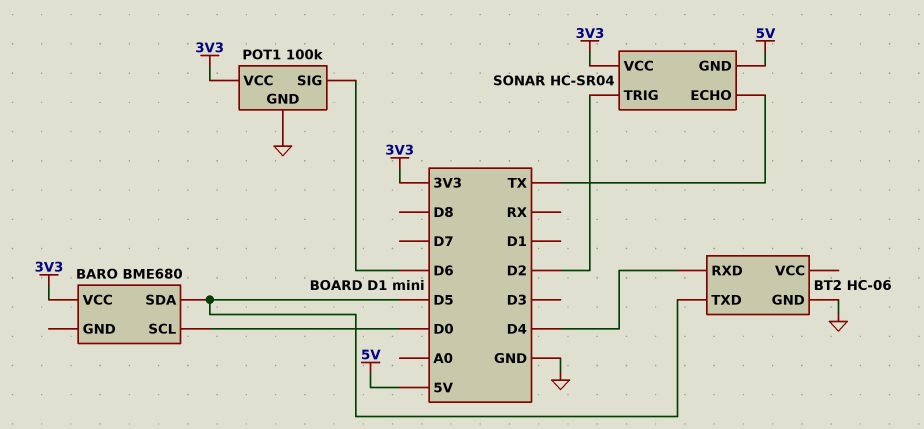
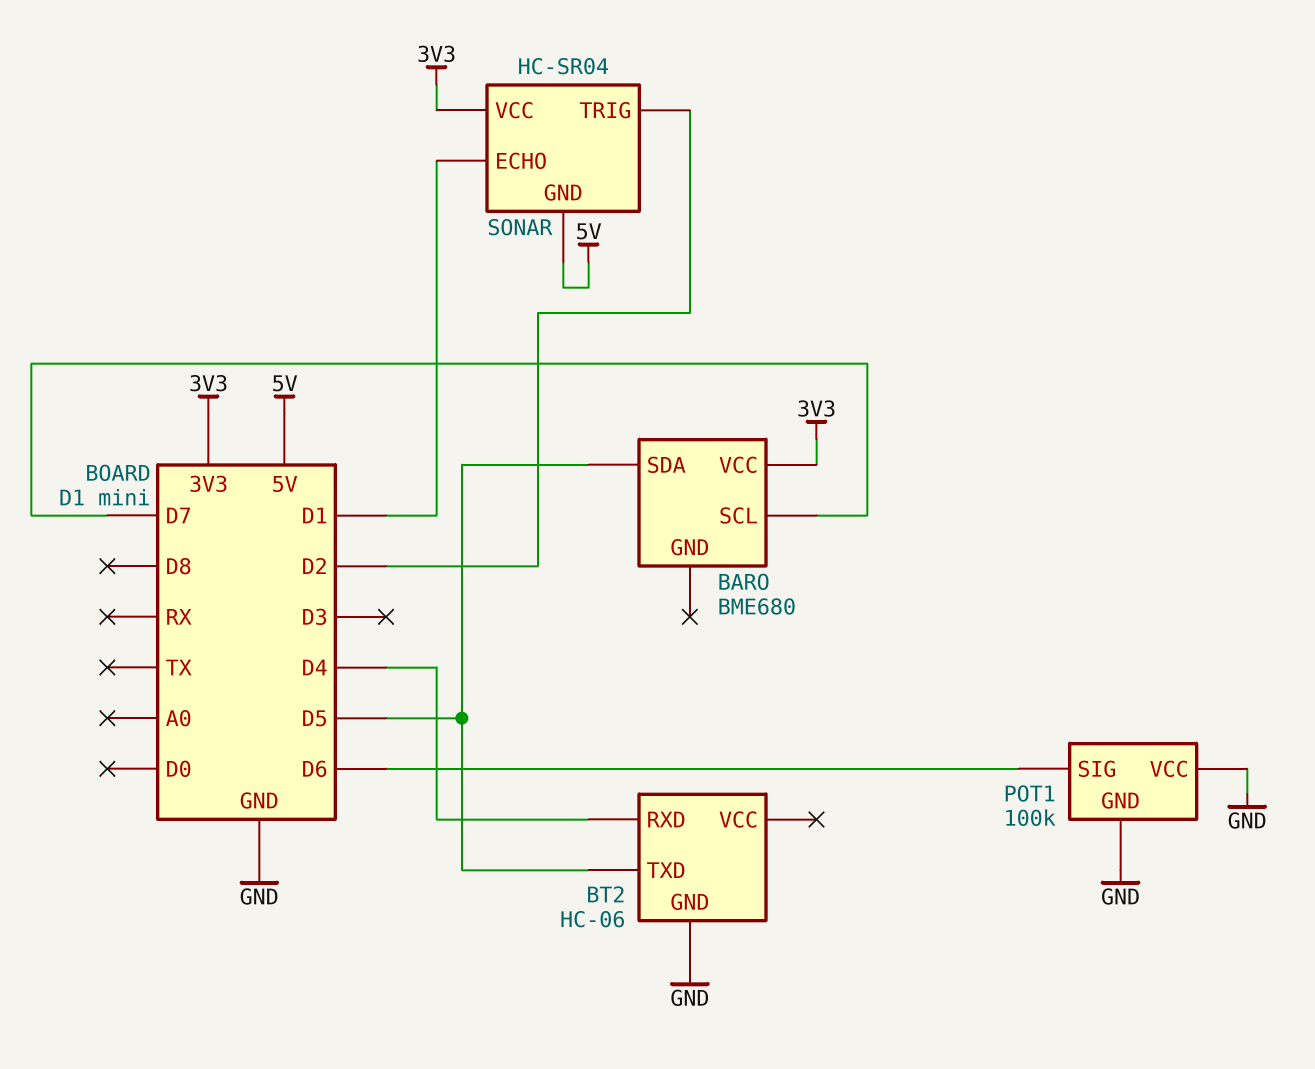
BARO pin SCL: D0 -> D7
POT1 pin VCC: 3V3 -> GND
SONAR pin ECHO: TX -> D1

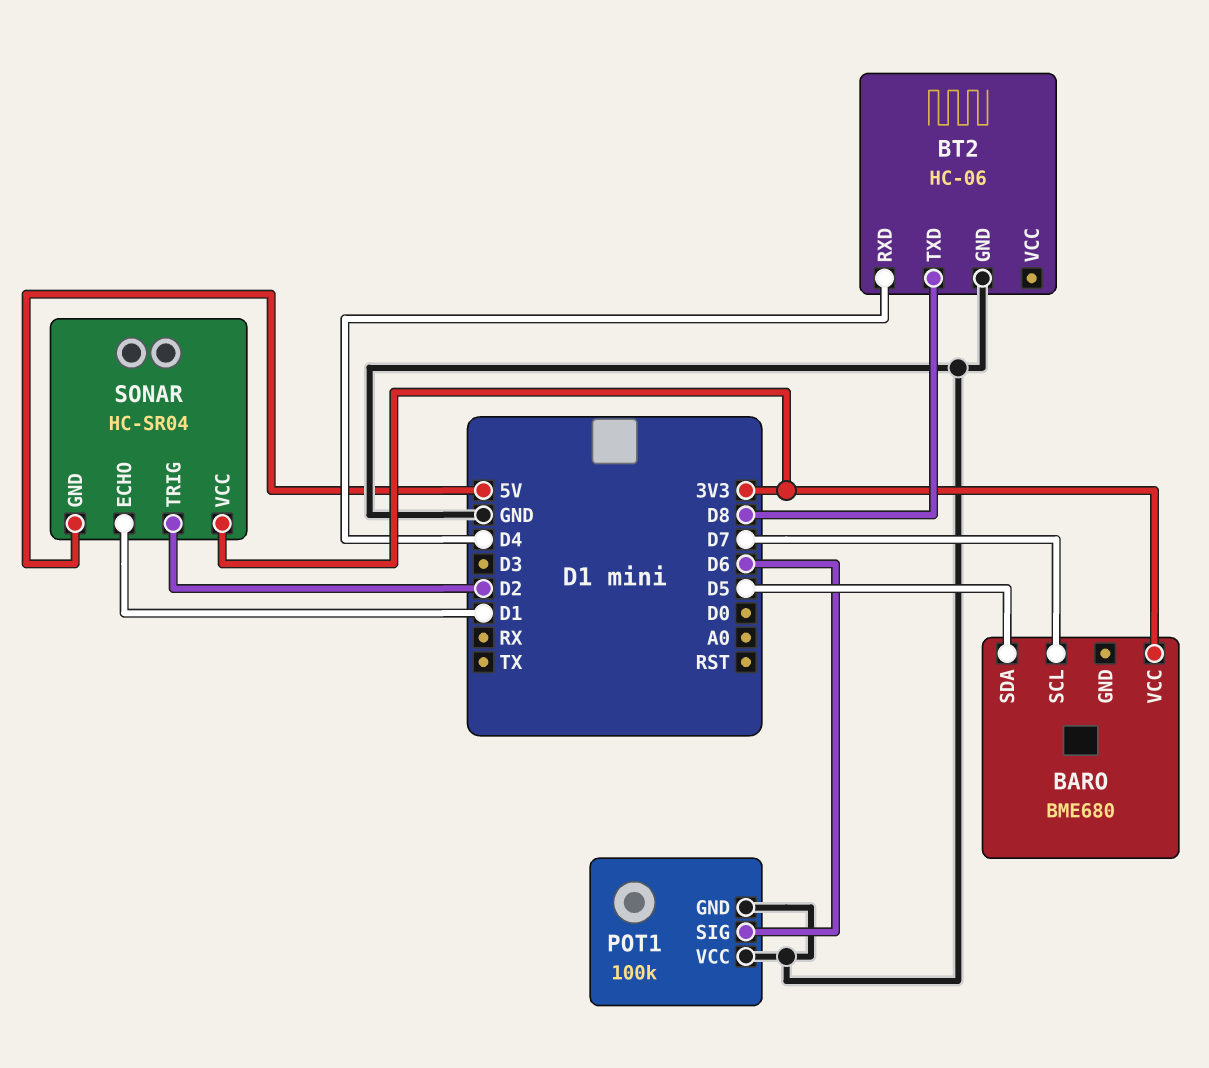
BT2 pin TXD: D5 -> D8

